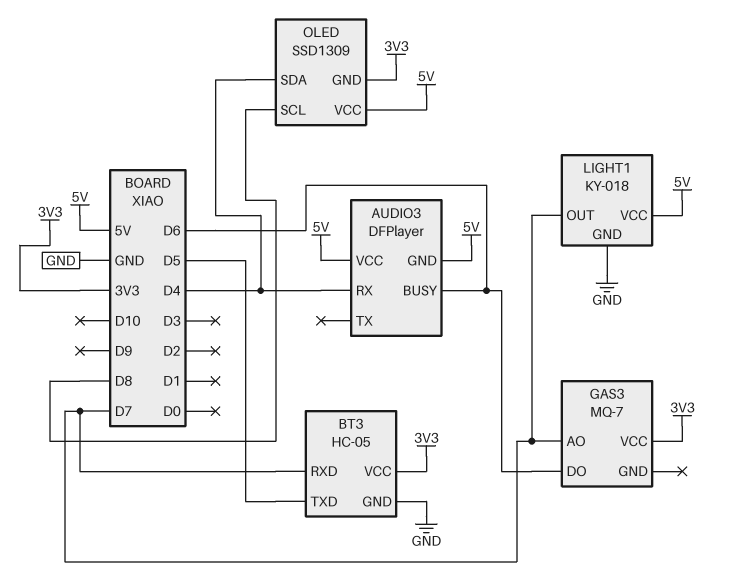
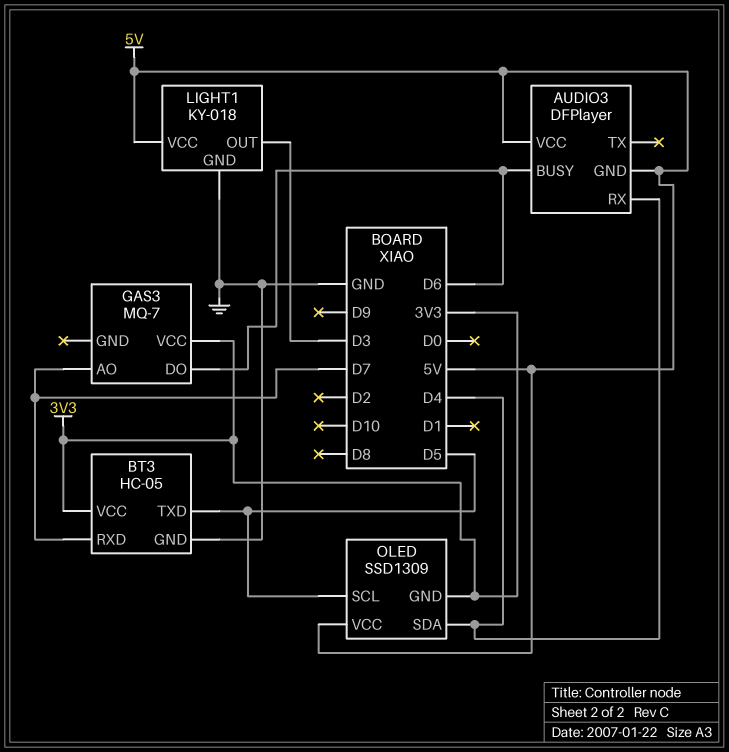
LIGHT1 pin OUT: D7 -> D3
OLED pin SCL: D8 -> D5

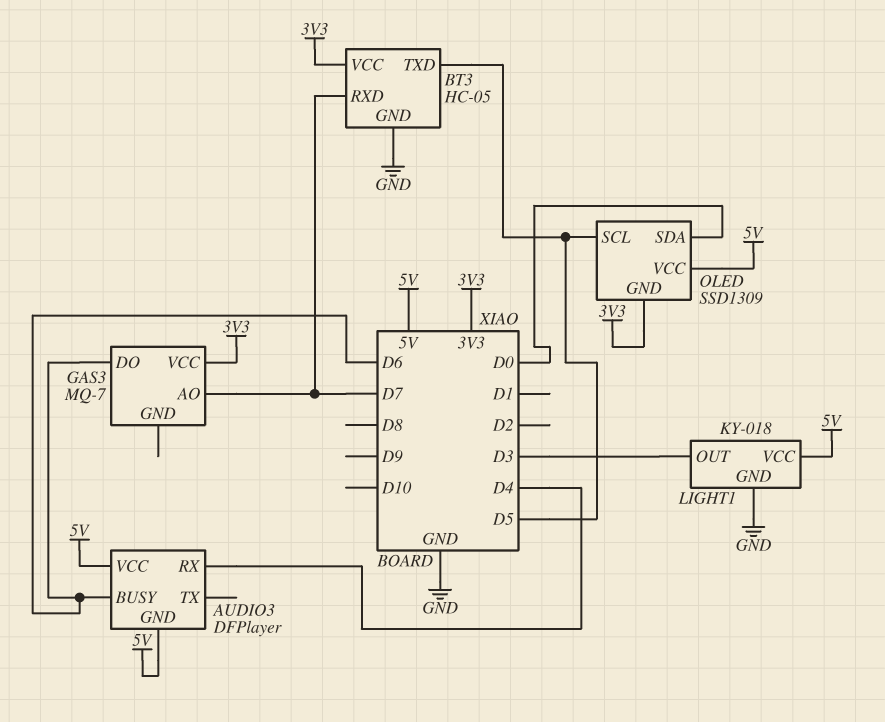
OLED pin SDA: D4 -> D0

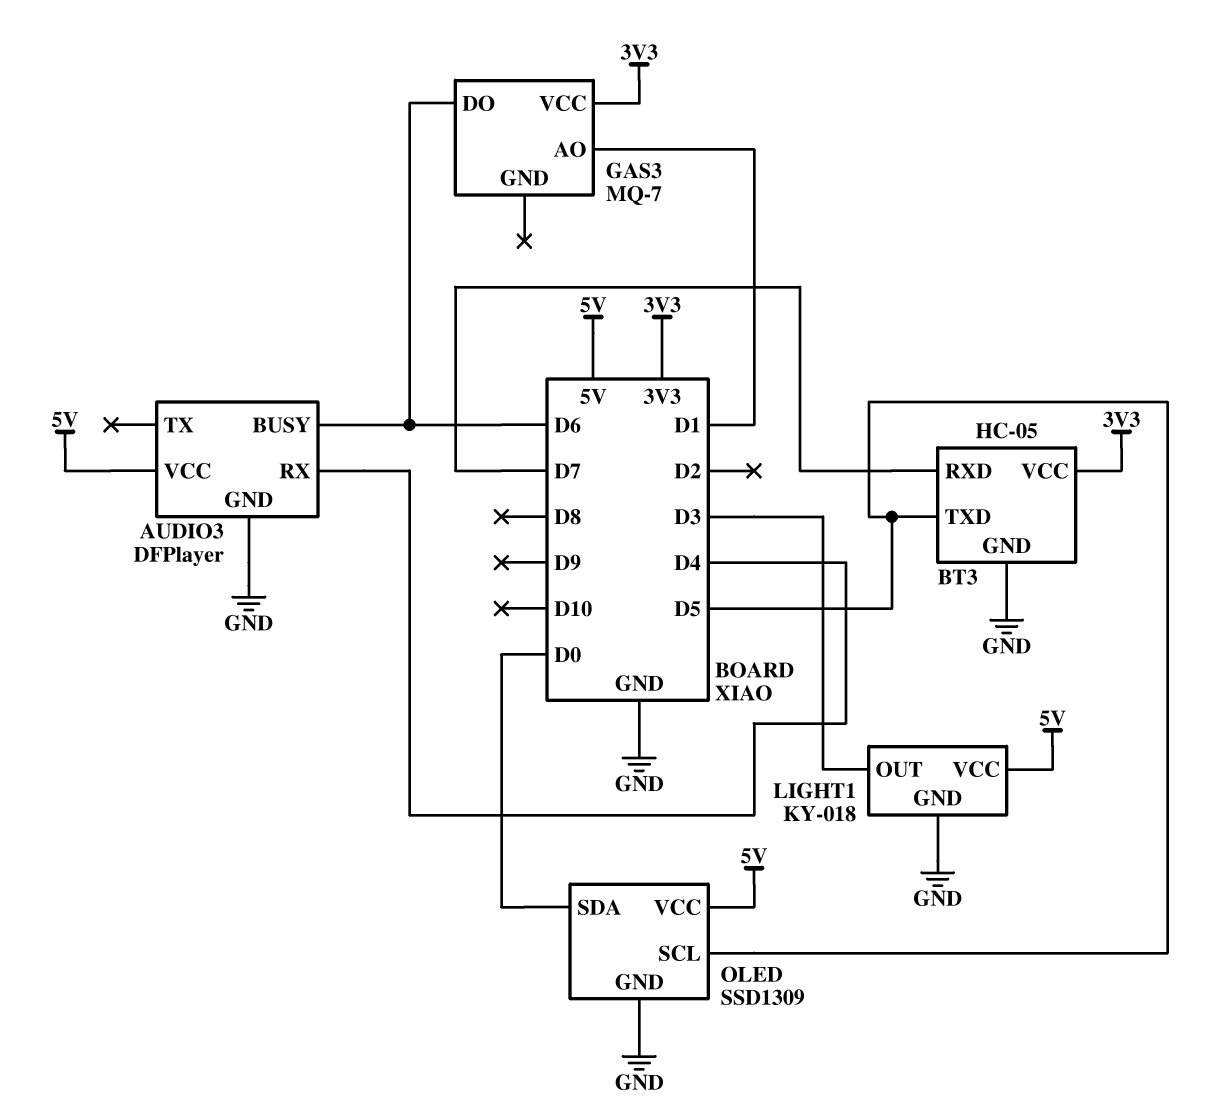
AUDIO3 pin GND: 5V -> GND
GAS3 pin AO: D7 -> D1
OLED pin GND: 3V3 -> GND

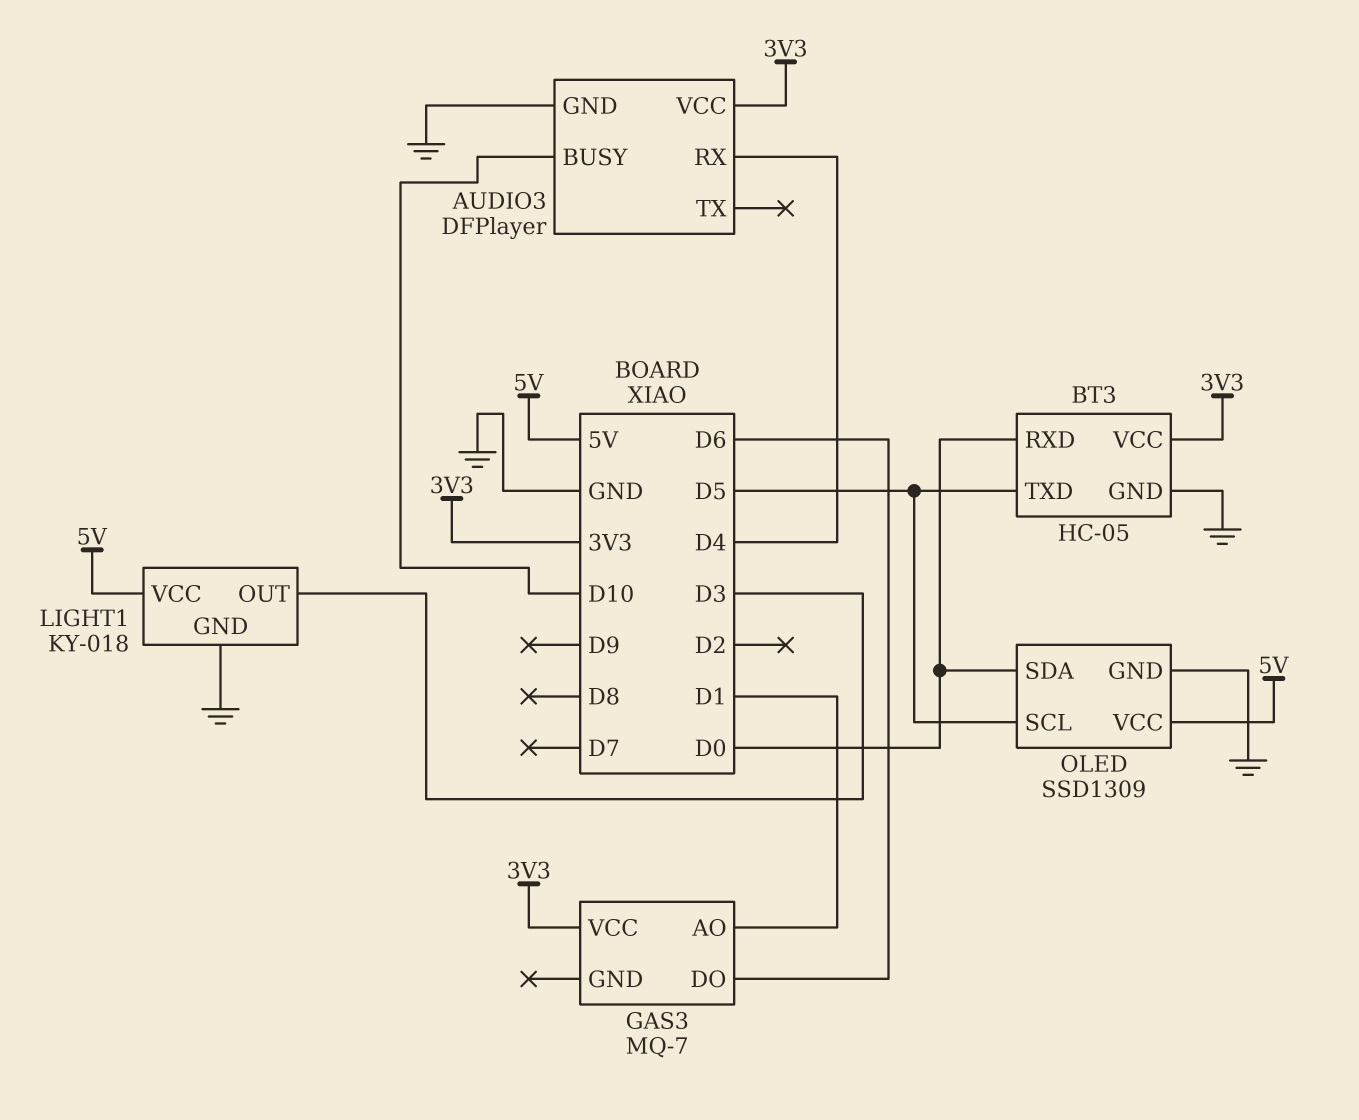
AUDIO3 pin BUSY: D6 -> D10
AUDIO3 pin VCC: 5V -> 3V3
BT3 pin RXD: D7 -> D0

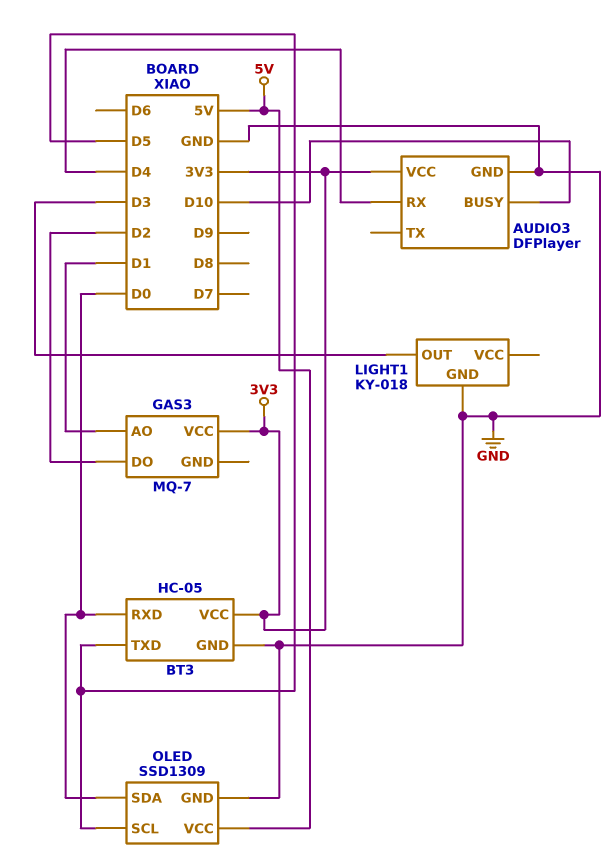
GAS3 pin DO: D6 -> D2
LIGHT1 pin VCC: 5V -> none

